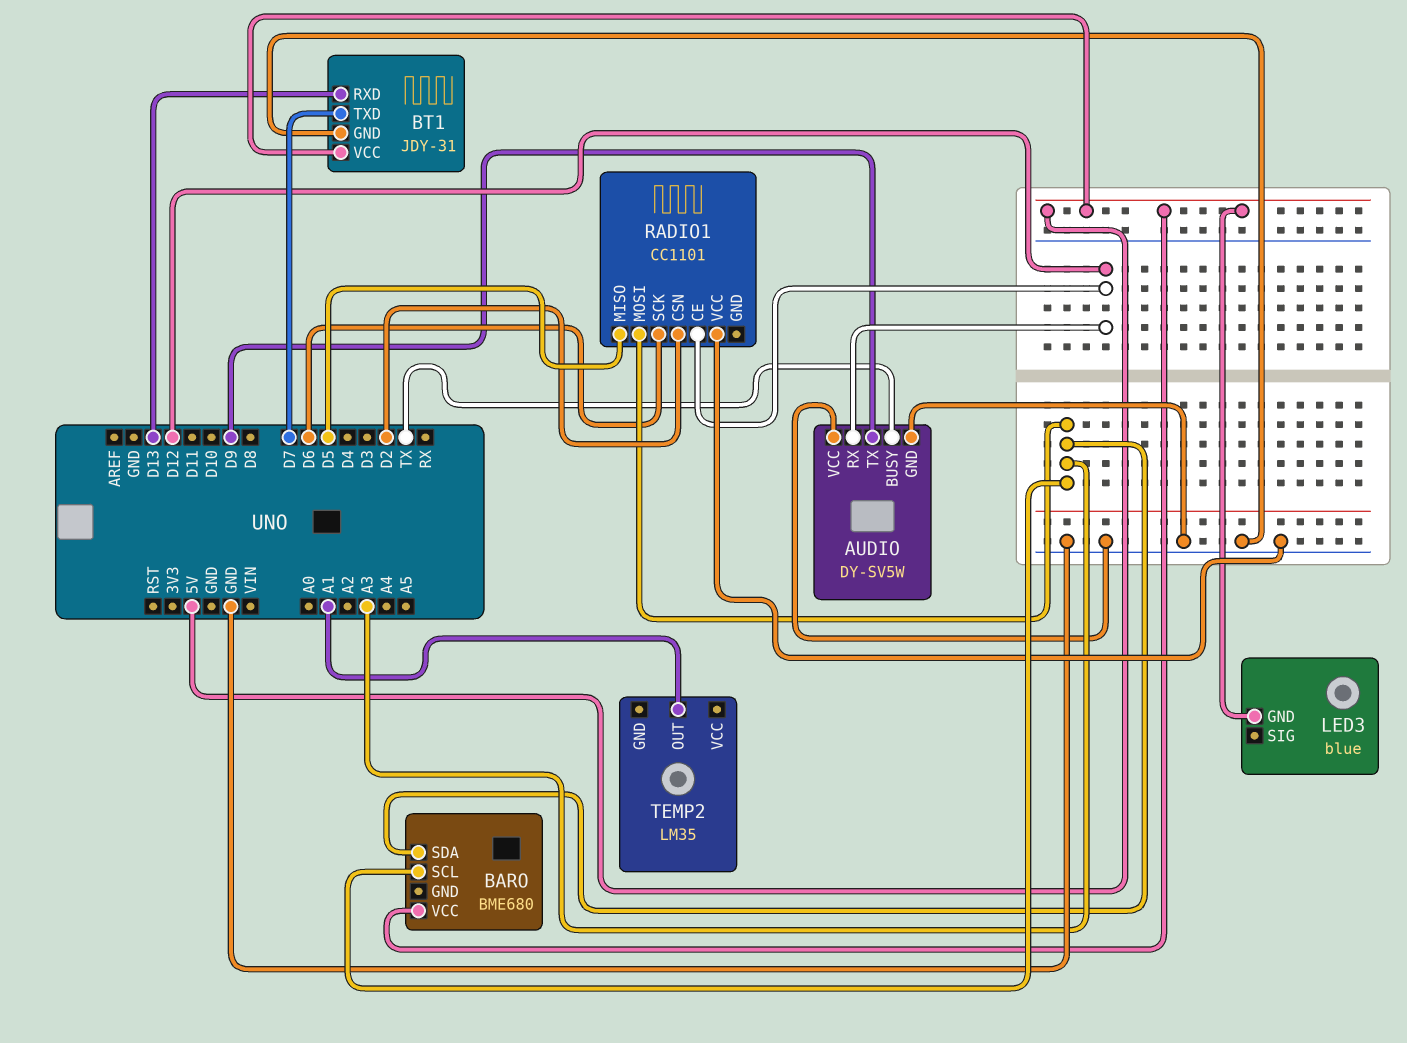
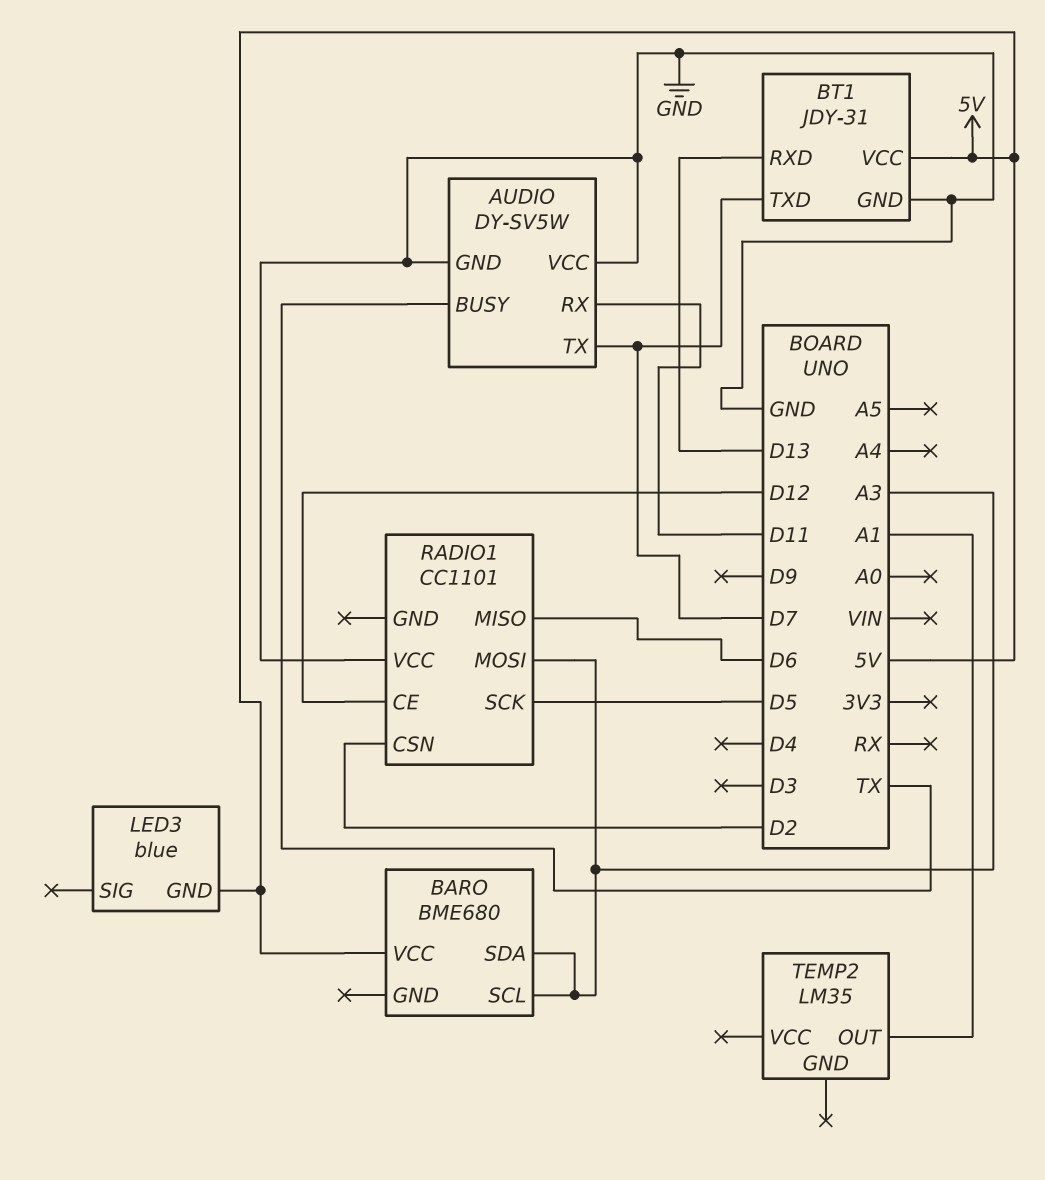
AUDIO pin RX: D12 -> D11
AUDIO pin TX: D9 -> D7
RADIO1 pin MISO: D5 -> D6
RADIO1 pin SCK: D6 -> D5

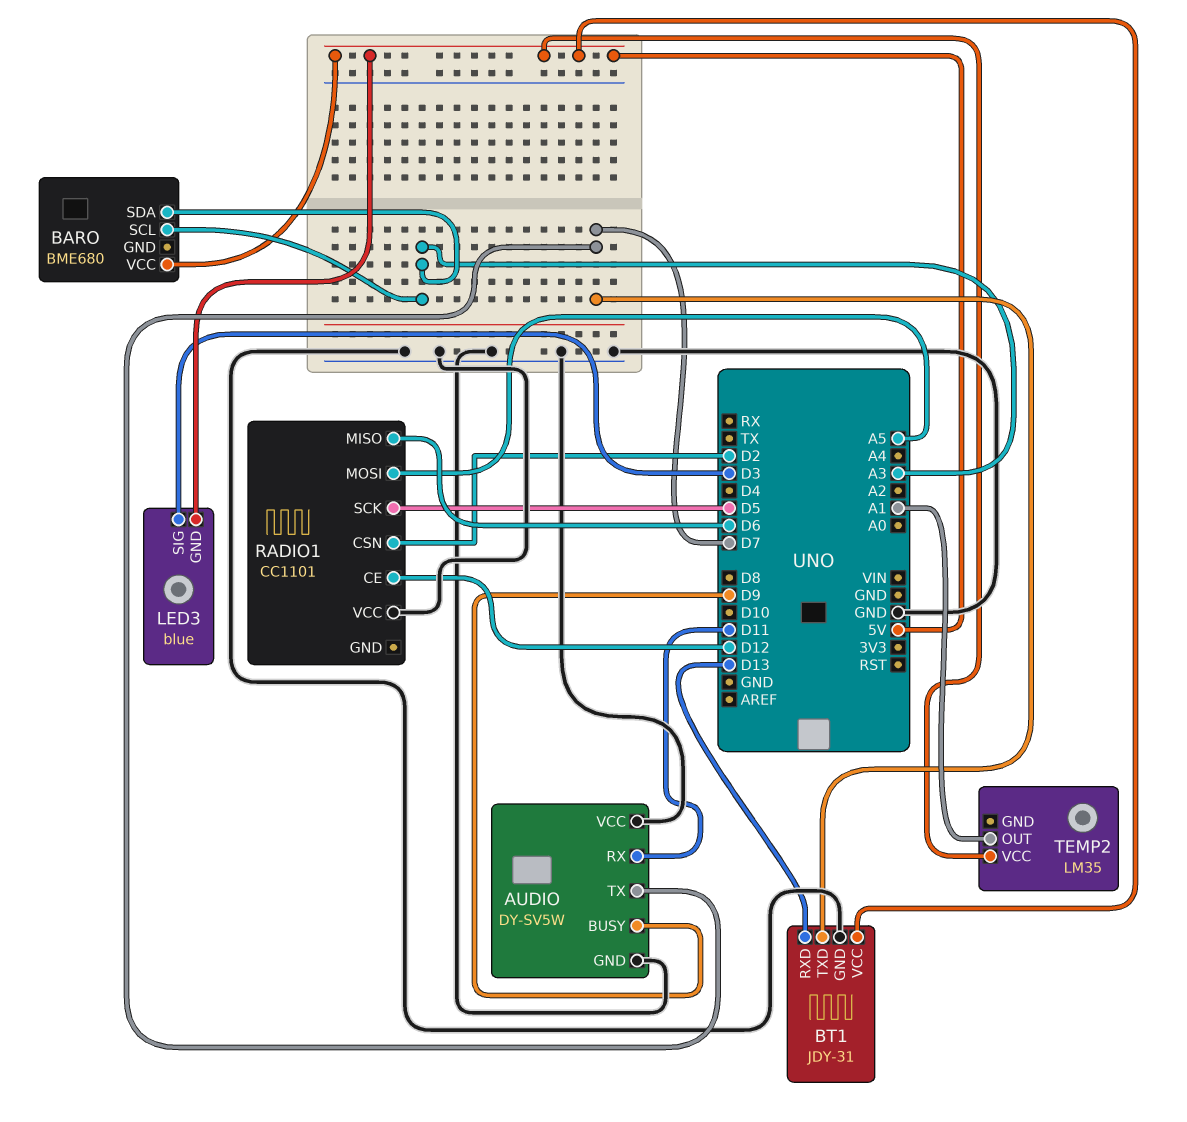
AUDIO pin BUSY: TX -> D9
LED3 pin SIG: none -> D3
RADIO1 pin MOSI: A3 -> A5
TEMP2 pin VCC: none -> 5V

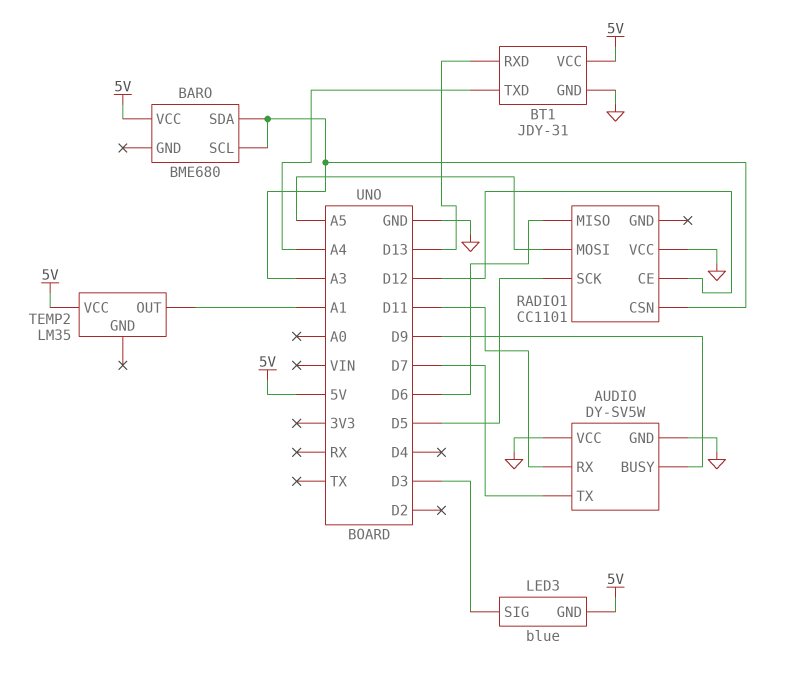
BT1 pin TXD: D7 -> A4
RADIO1 pin CSN: D2 -> A3

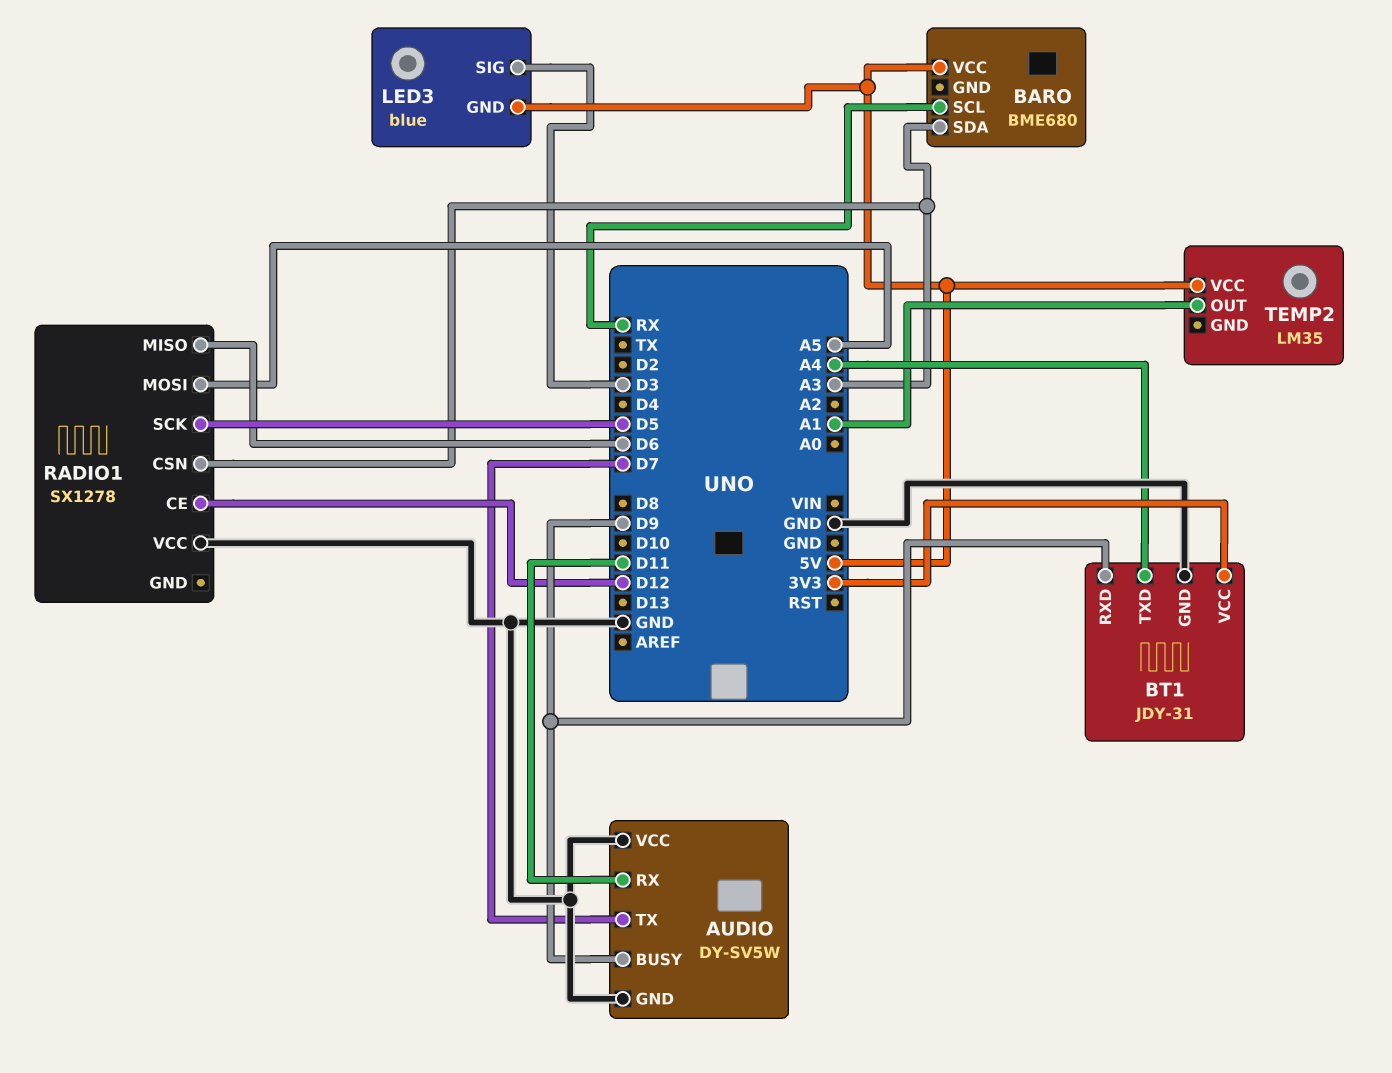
BARO pin SCL: A3 -> RX
BT1 pin RXD: D13 -> D9
BT1 pin VCC: 5V -> 3V3
RADIO1: CC1101 -> SX1278

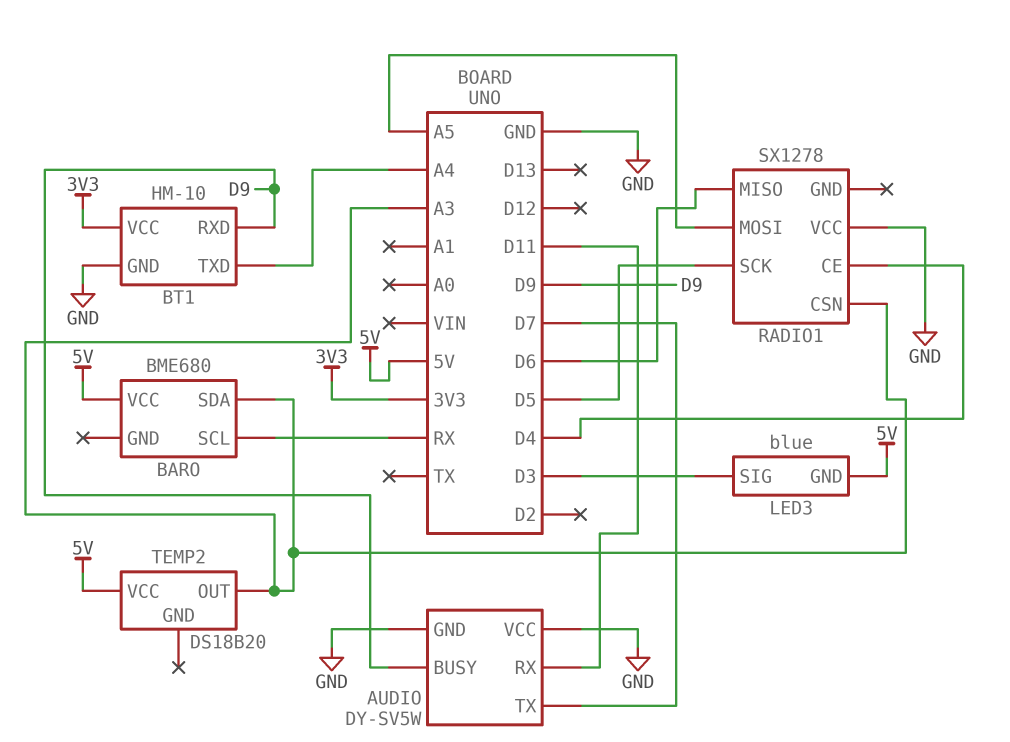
BT1: JDY-31 -> HM-10
RADIO1 pin CE: D12 -> D4
TEMP2: LM35 -> DS18B20
TEMP2 pin OUT: A1 -> A3

